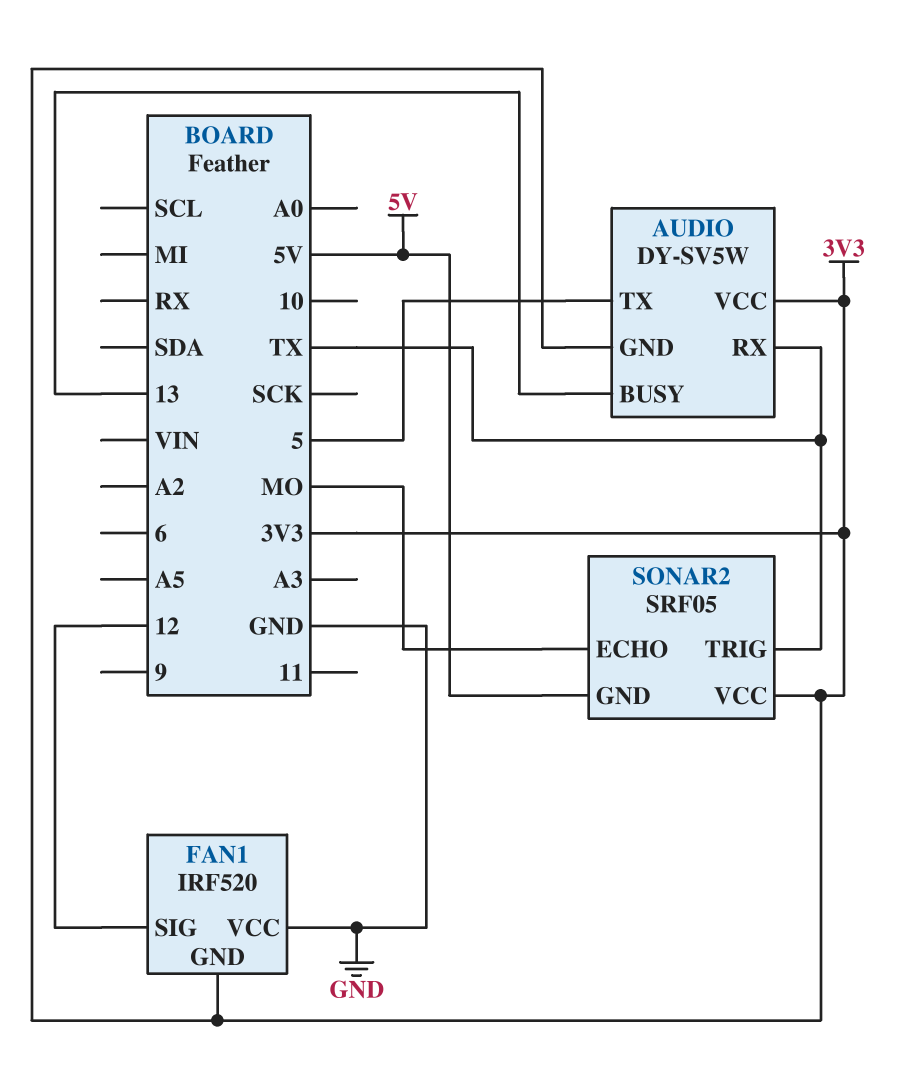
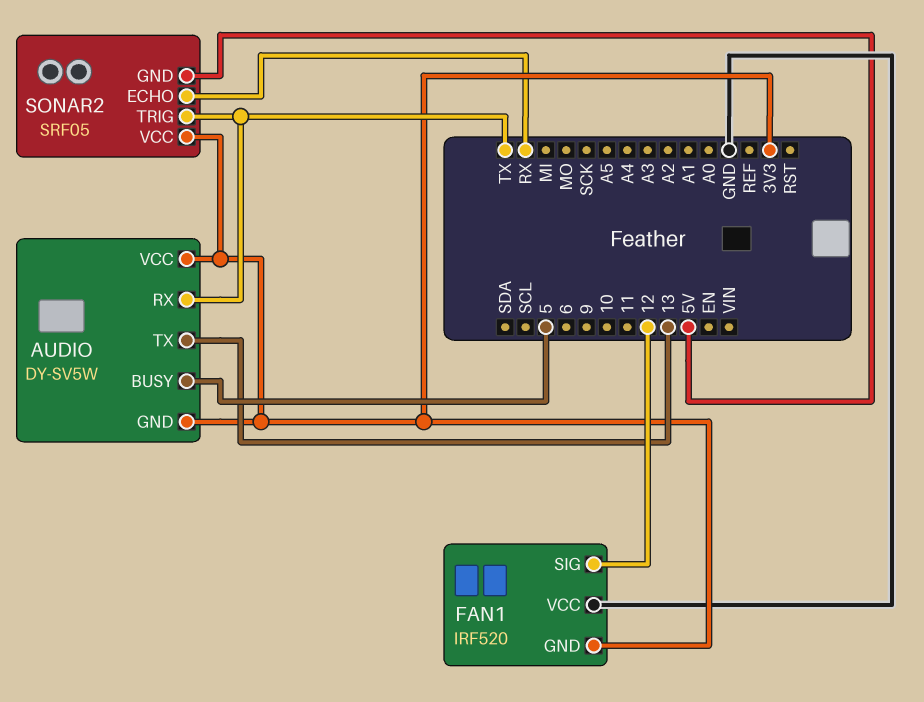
AUDIO pin BUSY: 13 -> 5
AUDIO pin TX: 5 -> 13
SONAR2 pin ECHO: MO -> RX

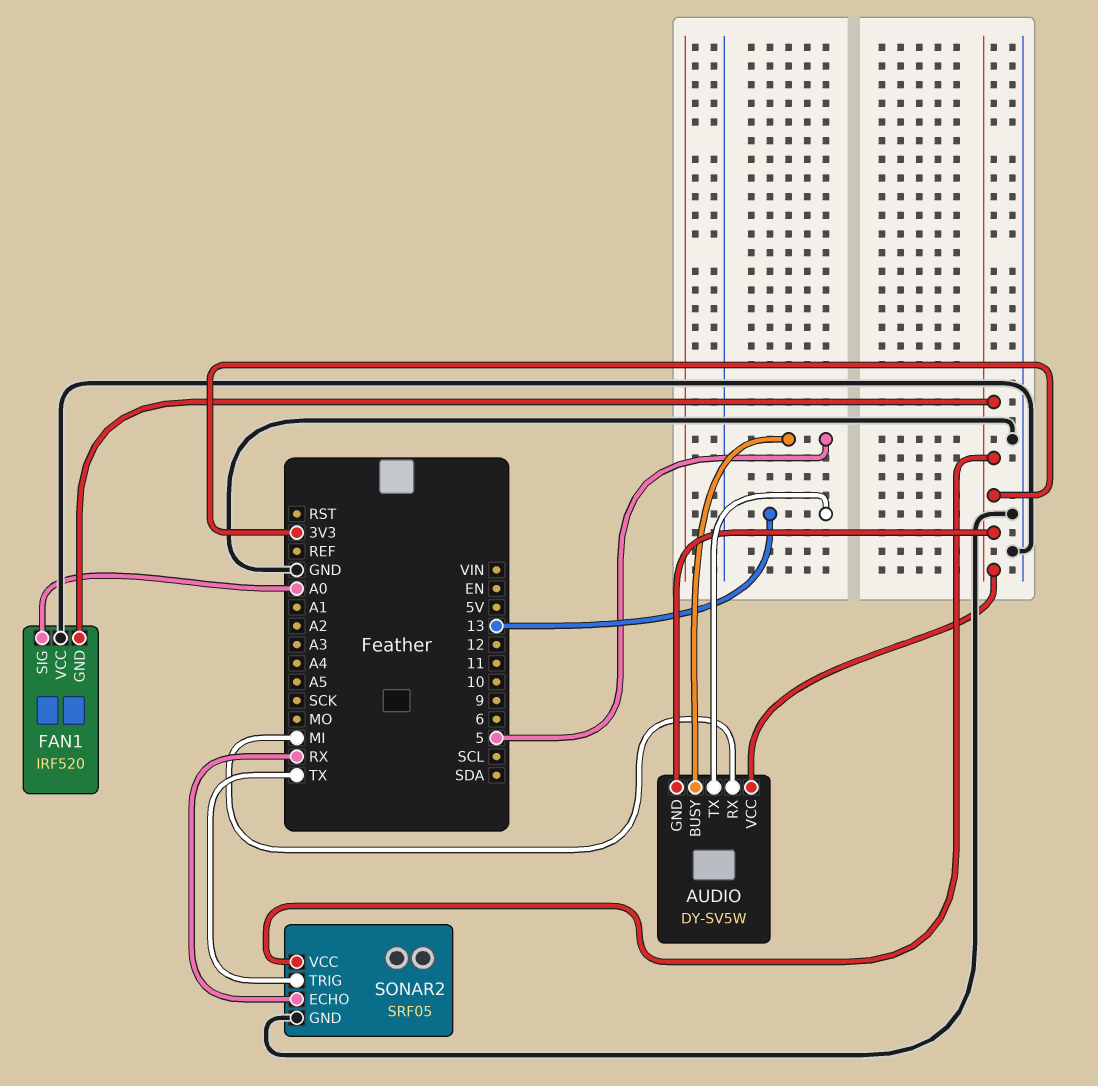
AUDIO pin RX: TX -> MI
FAN1 pin SIG: 12 -> A0
SONAR2 pin GND: 5V -> GND

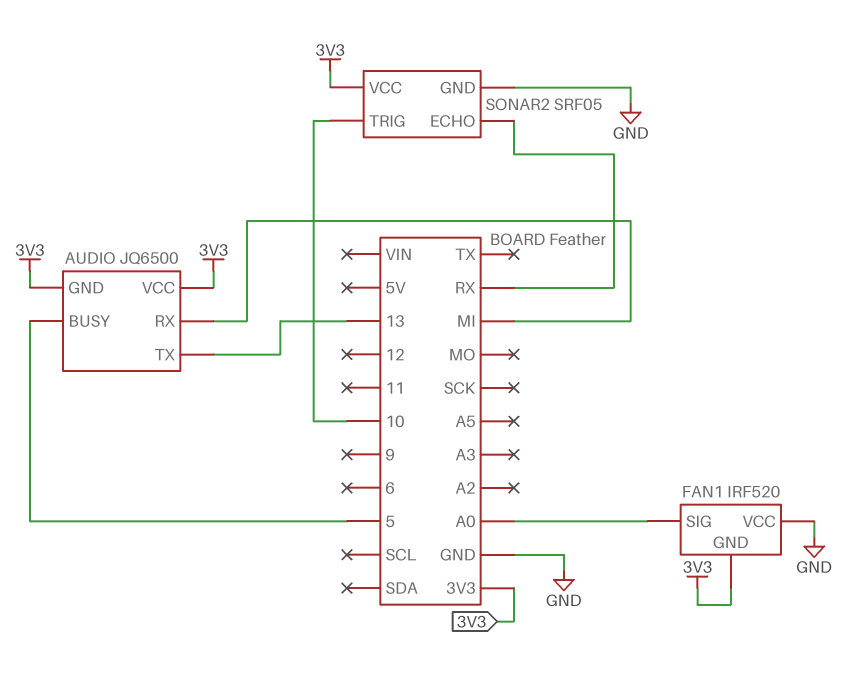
AUDIO: DY-SV5W -> JQ6500
SONAR2 pin TRIG: TX -> 10

